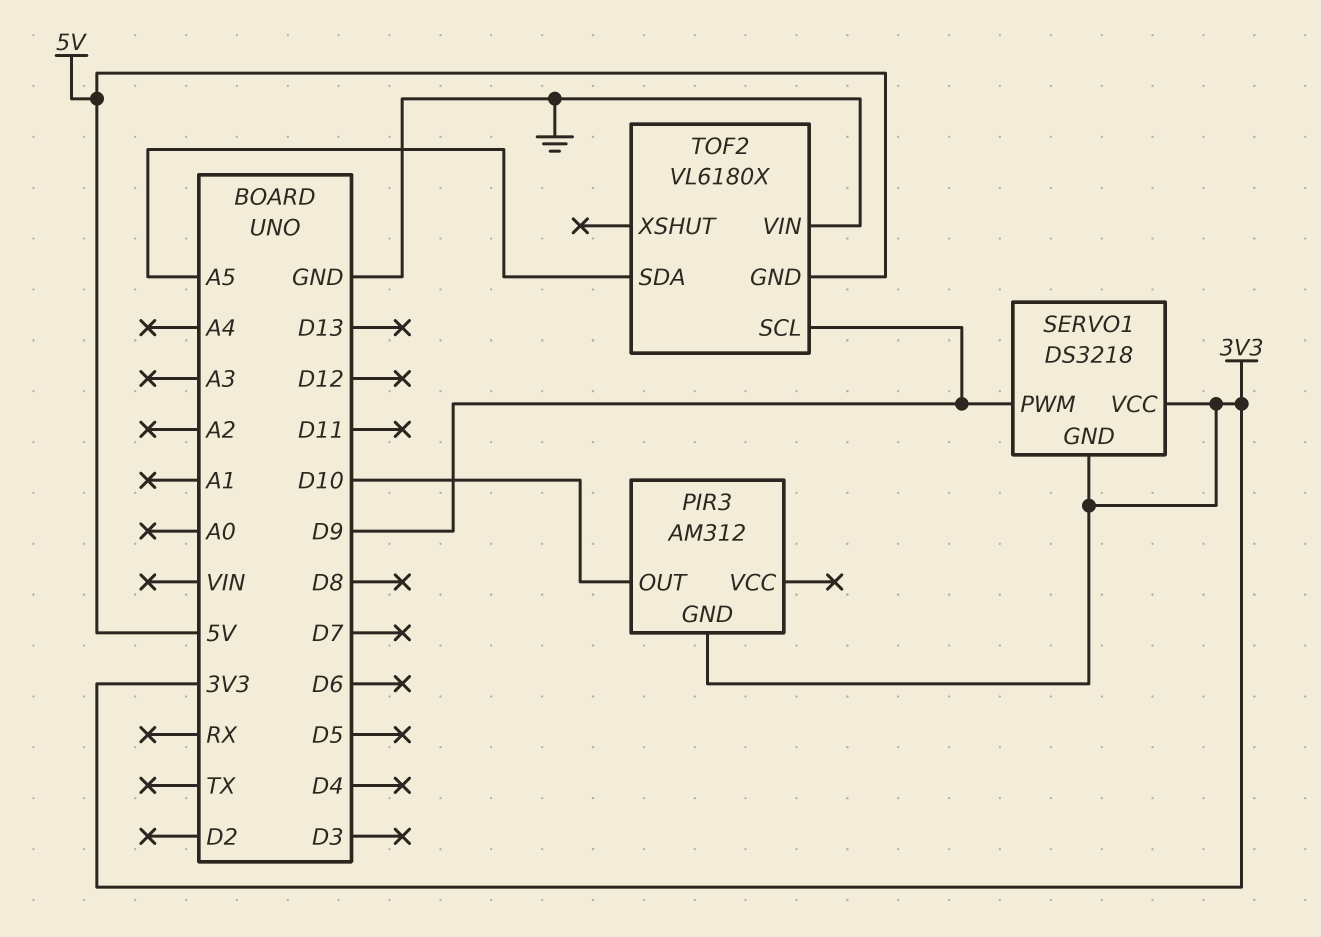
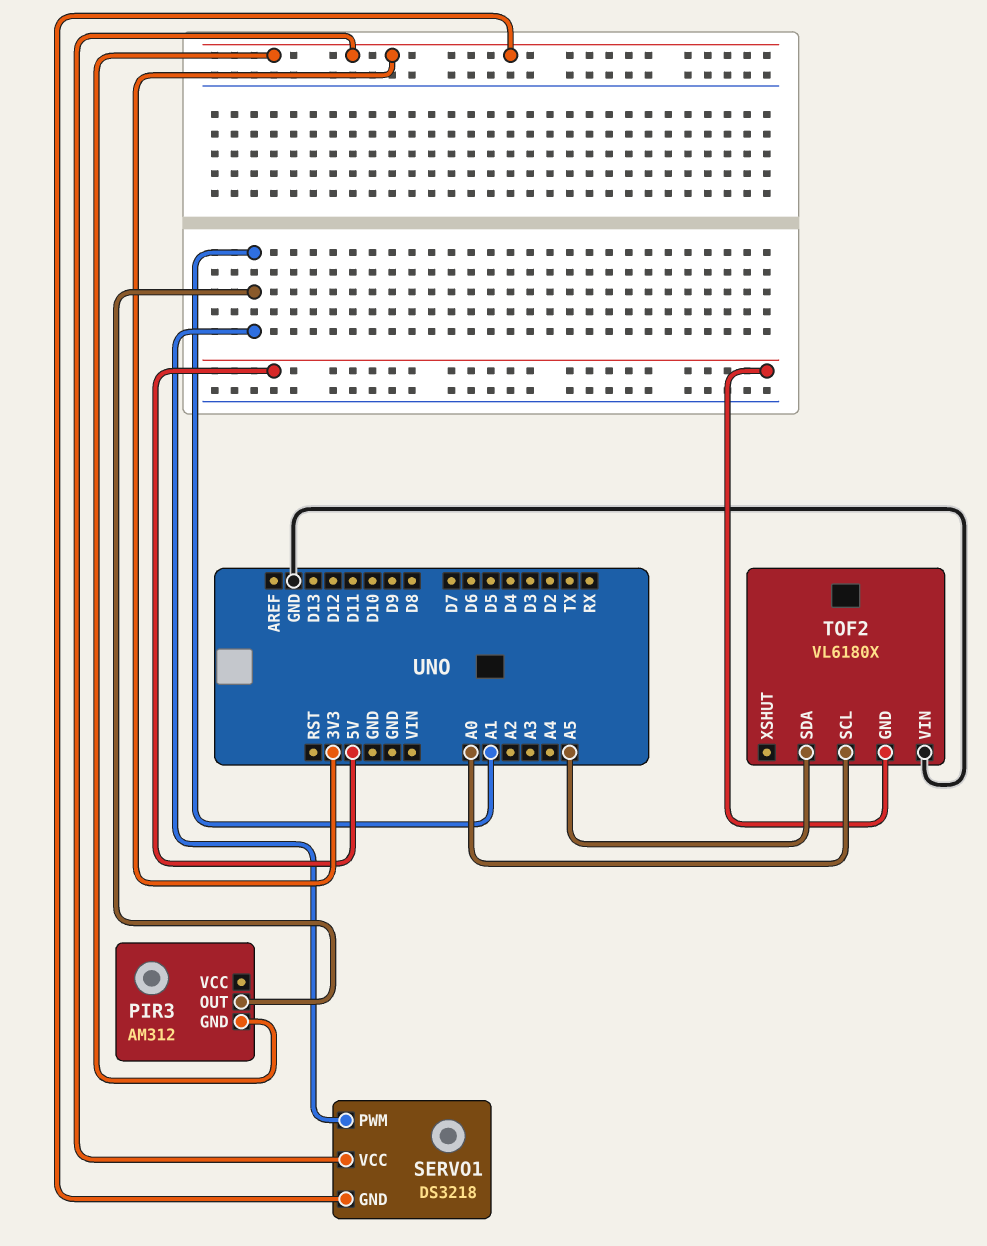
PIR3 pin OUT: D10 -> A1
SERVO1 pin PWM: D9 -> A1
TOF2 pin SCL: D9 -> A0

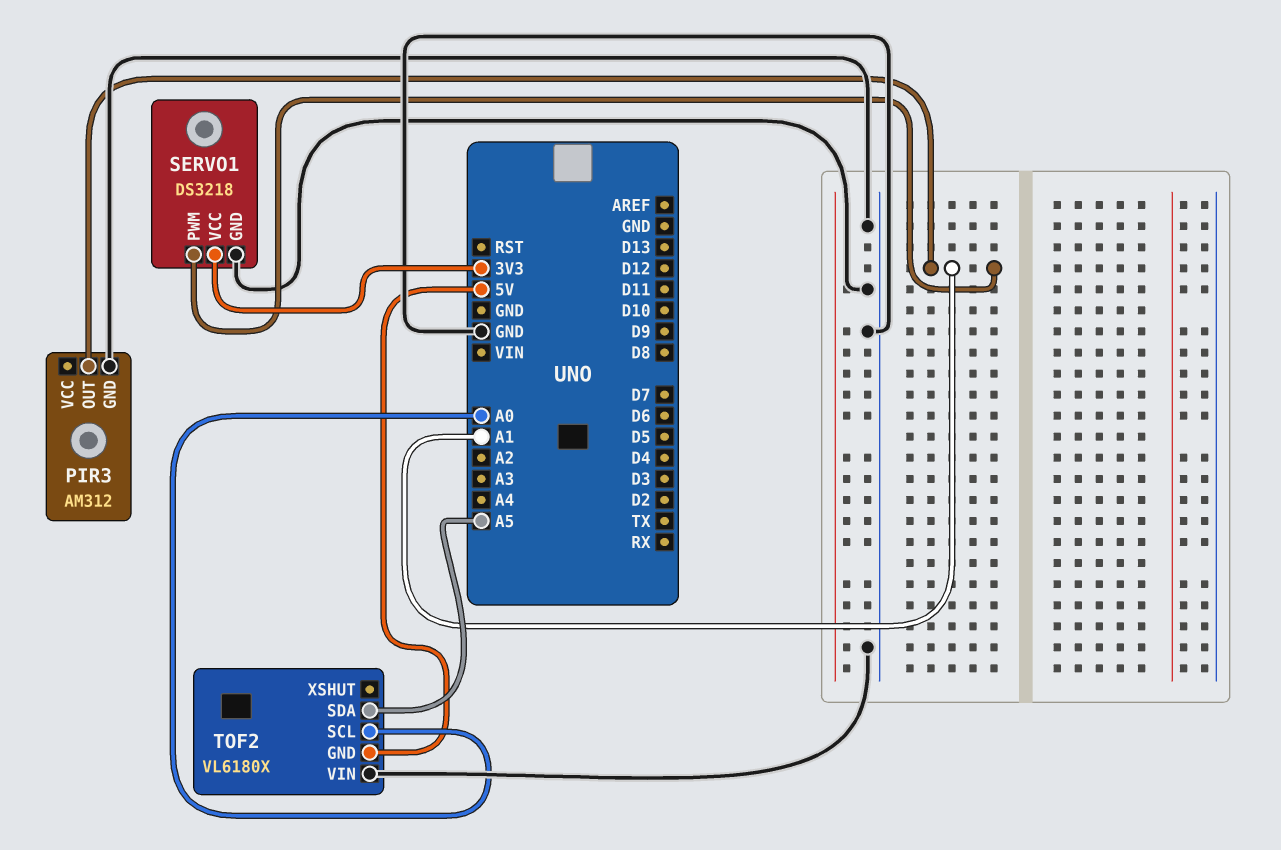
PIR3 pin GND: 3V3 -> GND
SERVO1 pin GND: 3V3 -> GND

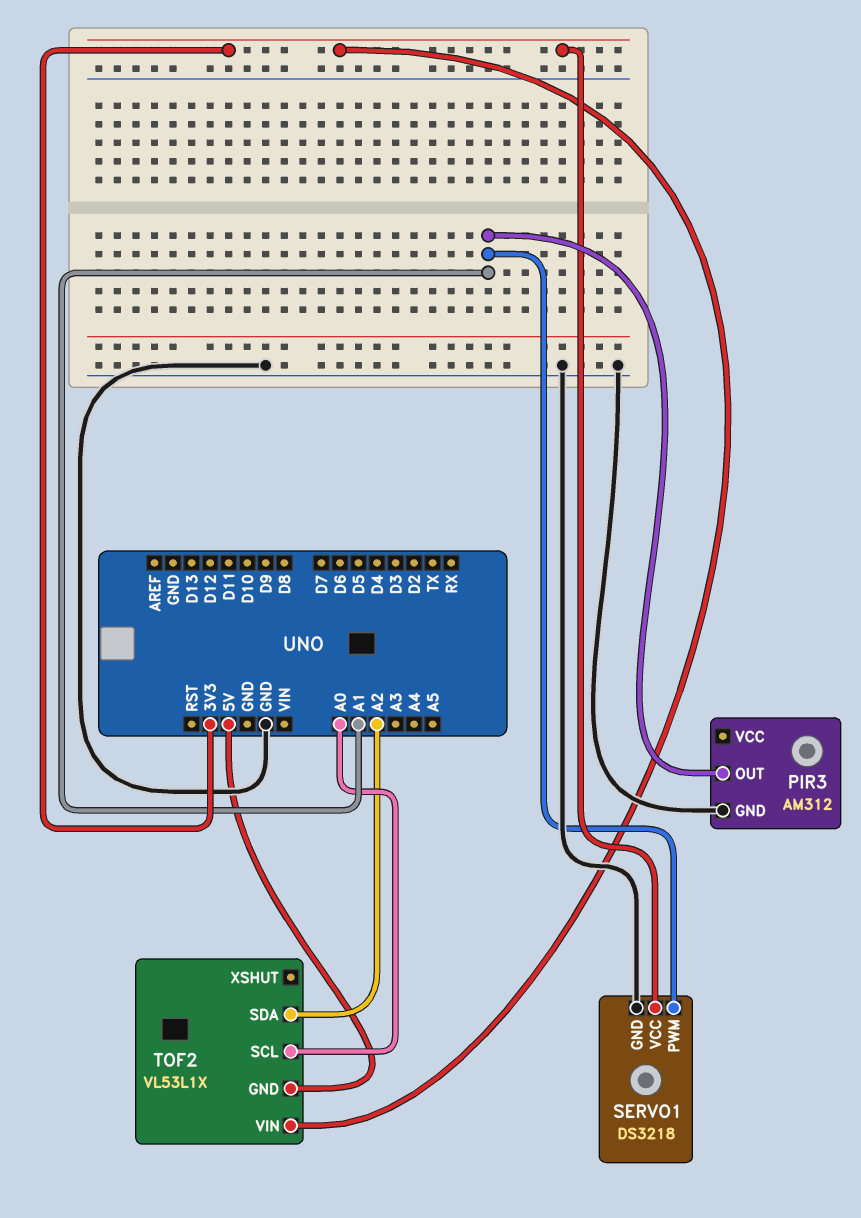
TOF2: VL6180X -> VL53L1X
TOF2 pin SDA: A5 -> A2
TOF2 pin VIN: GND -> 3V3

